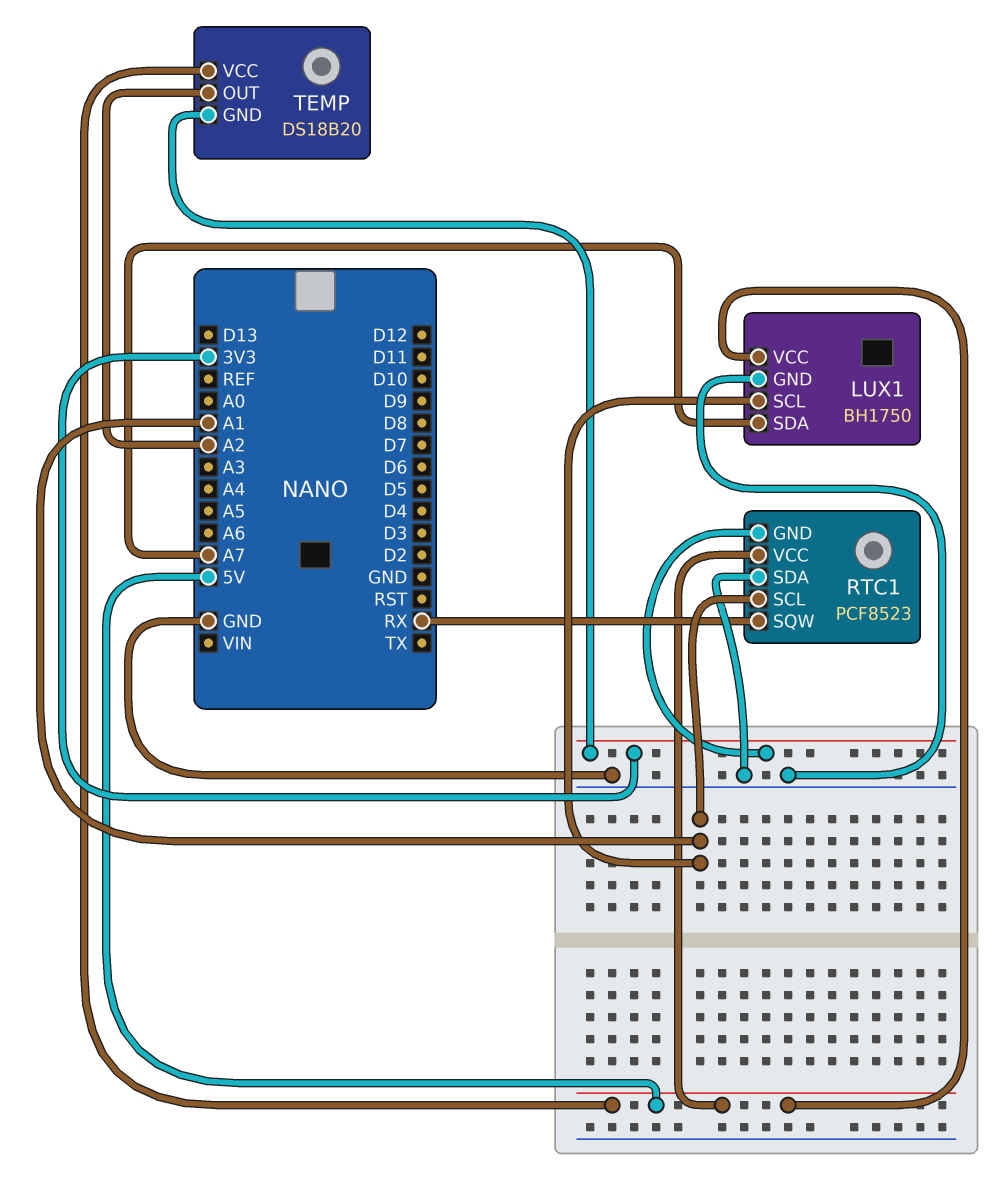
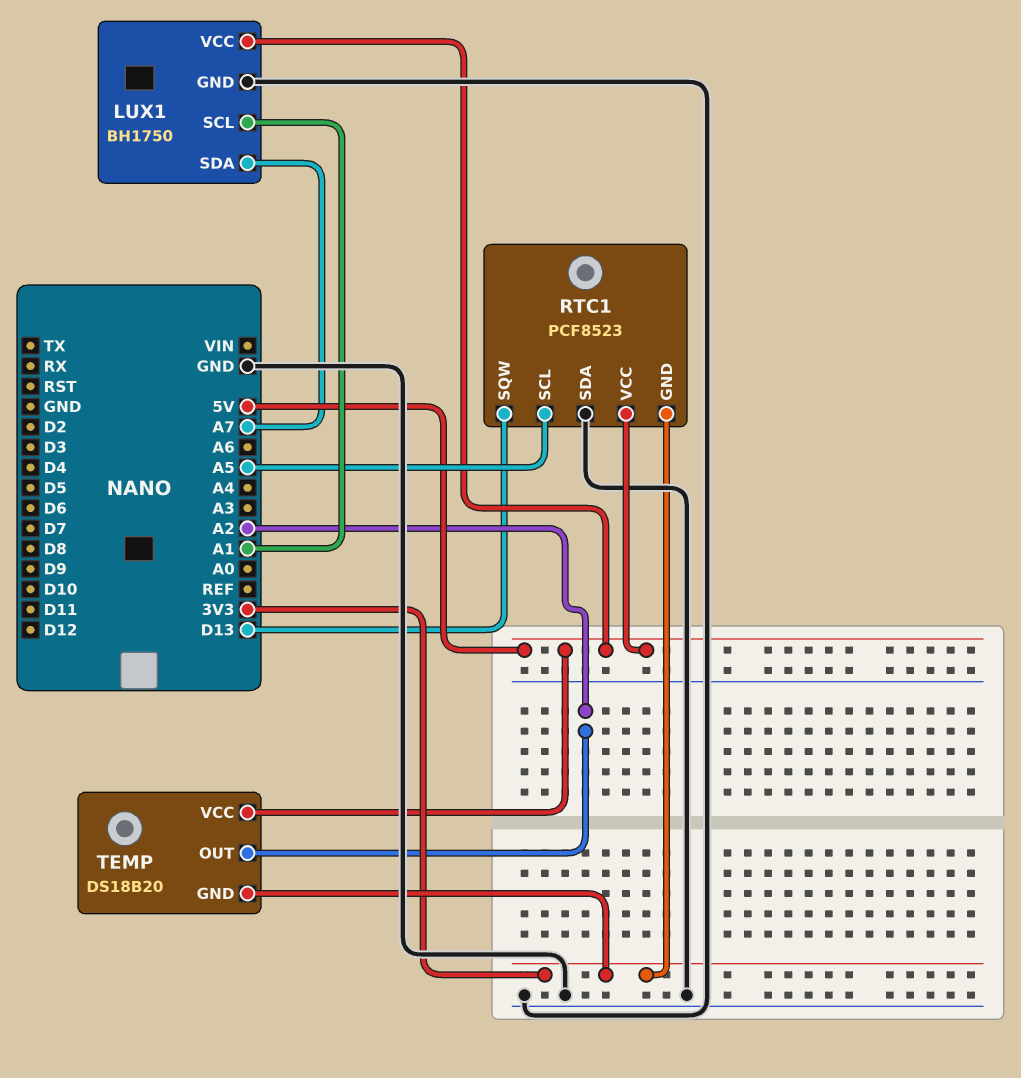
RTC1 pin SCL: A1 -> A5
RTC1 pin SQW: RX -> D13

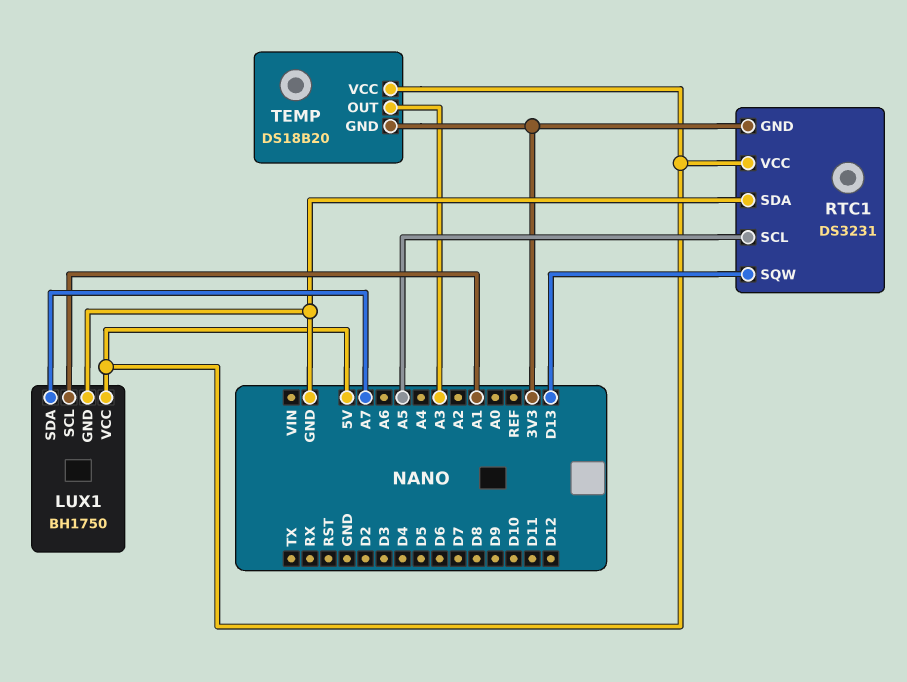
RTC1: PCF8523 -> DS3231
TEMP pin OUT: A2 -> A3

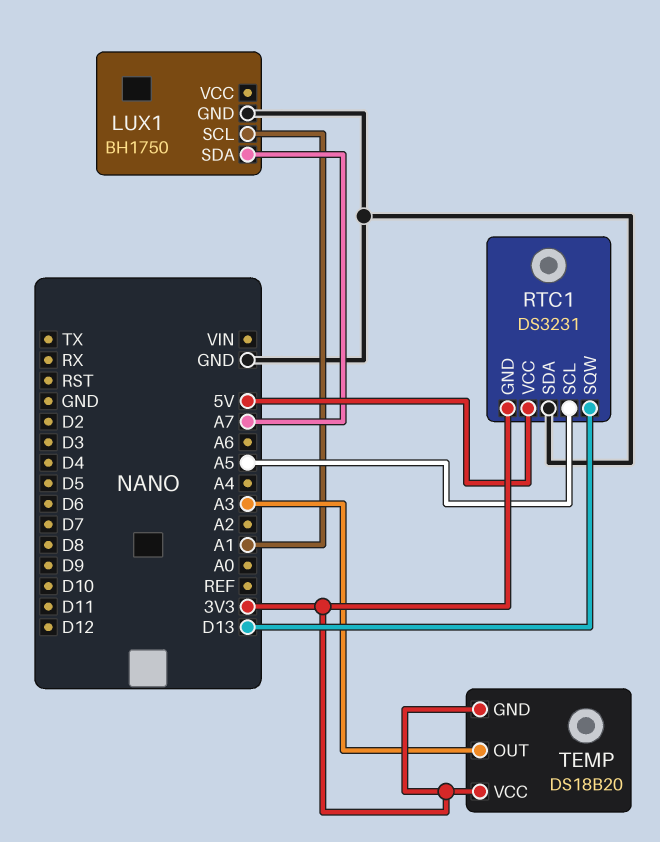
LUX1 pin VCC: 5V -> none
TEMP pin VCC: 5V -> 3V3

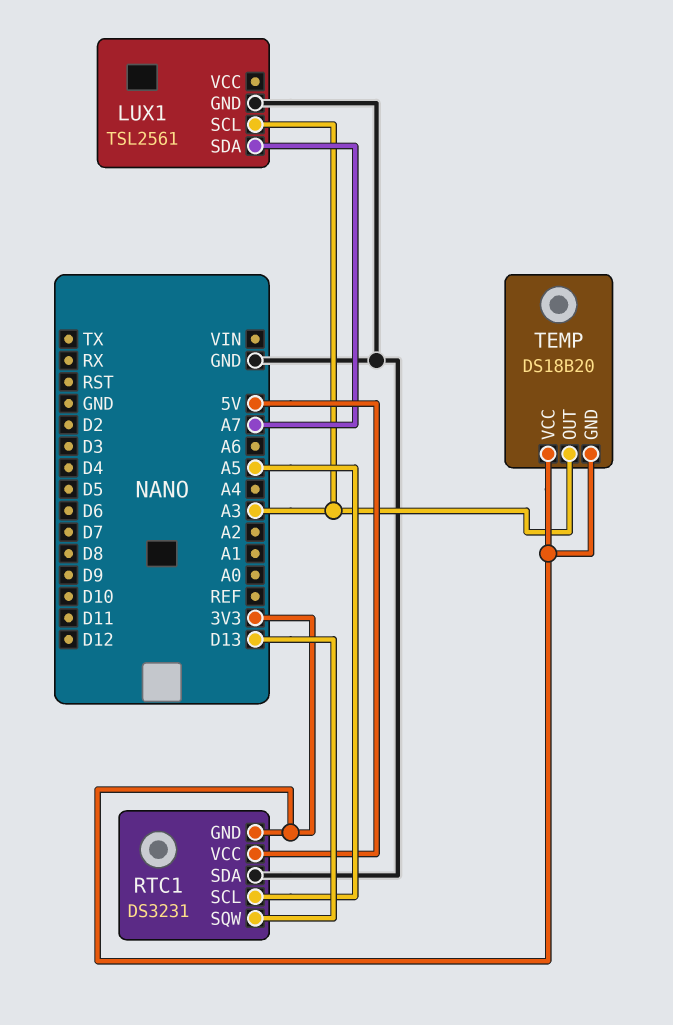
LUX1: BH1750 -> TSL2561
LUX1 pin SCL: A1 -> A3

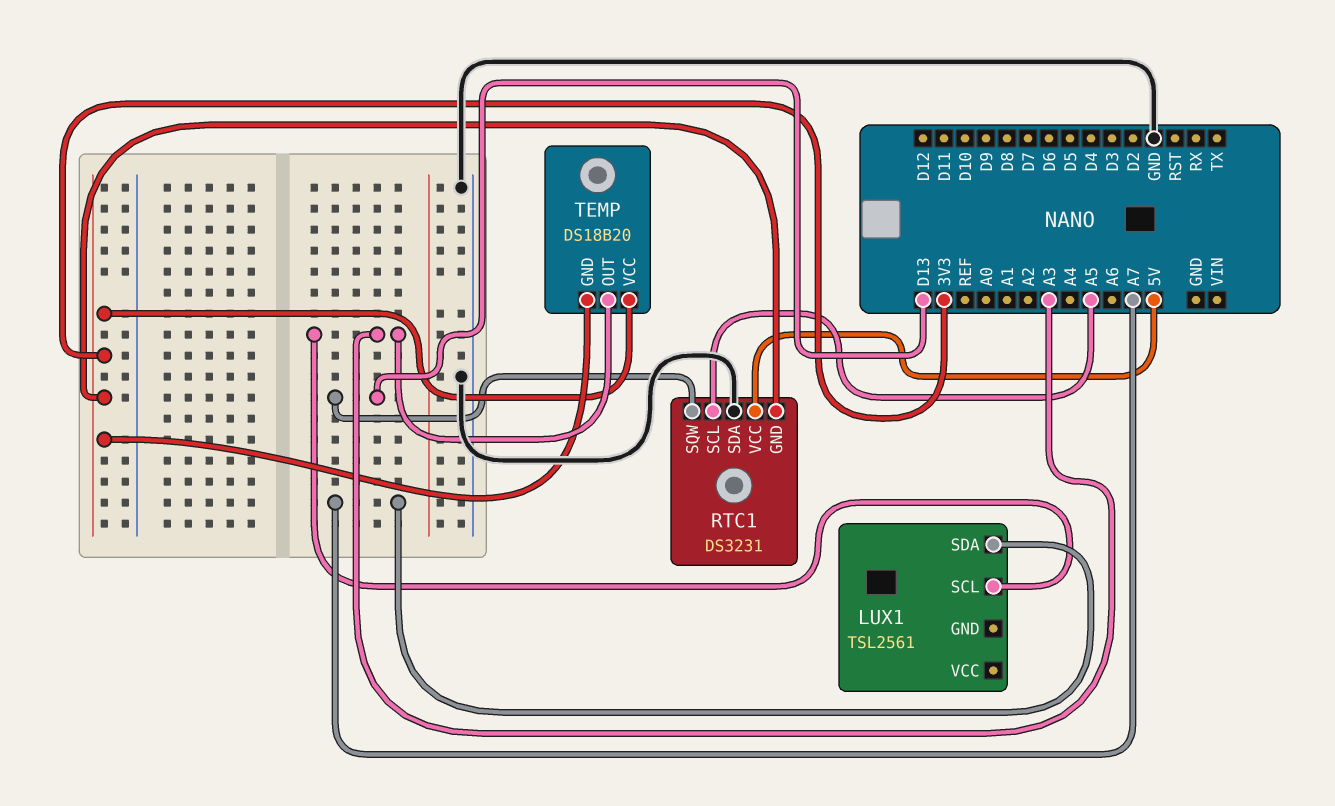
LUX1 pin GND: GND -> none

